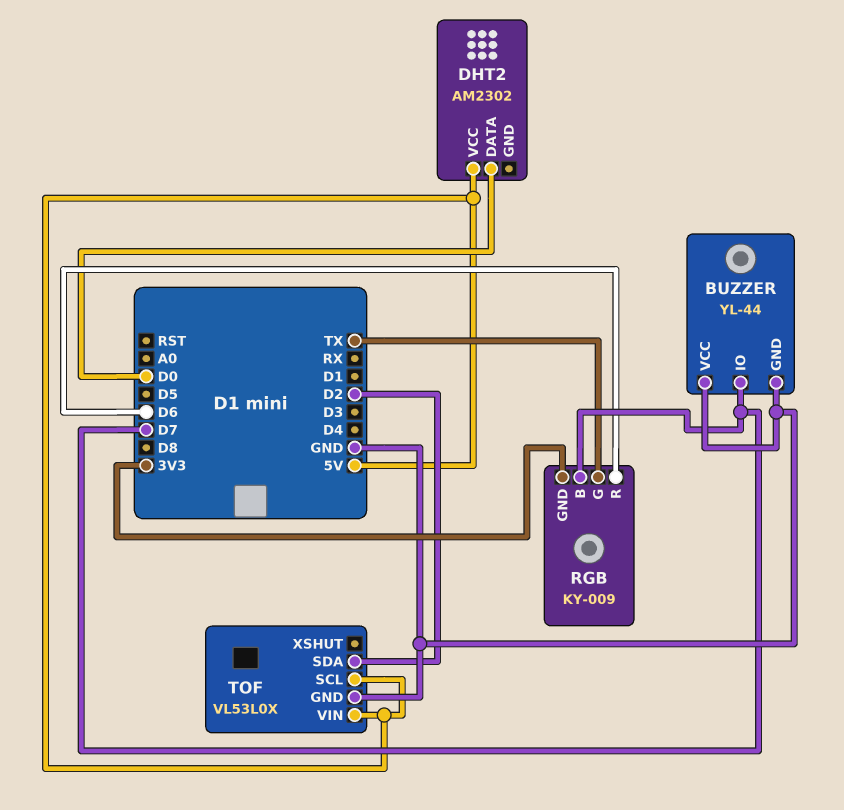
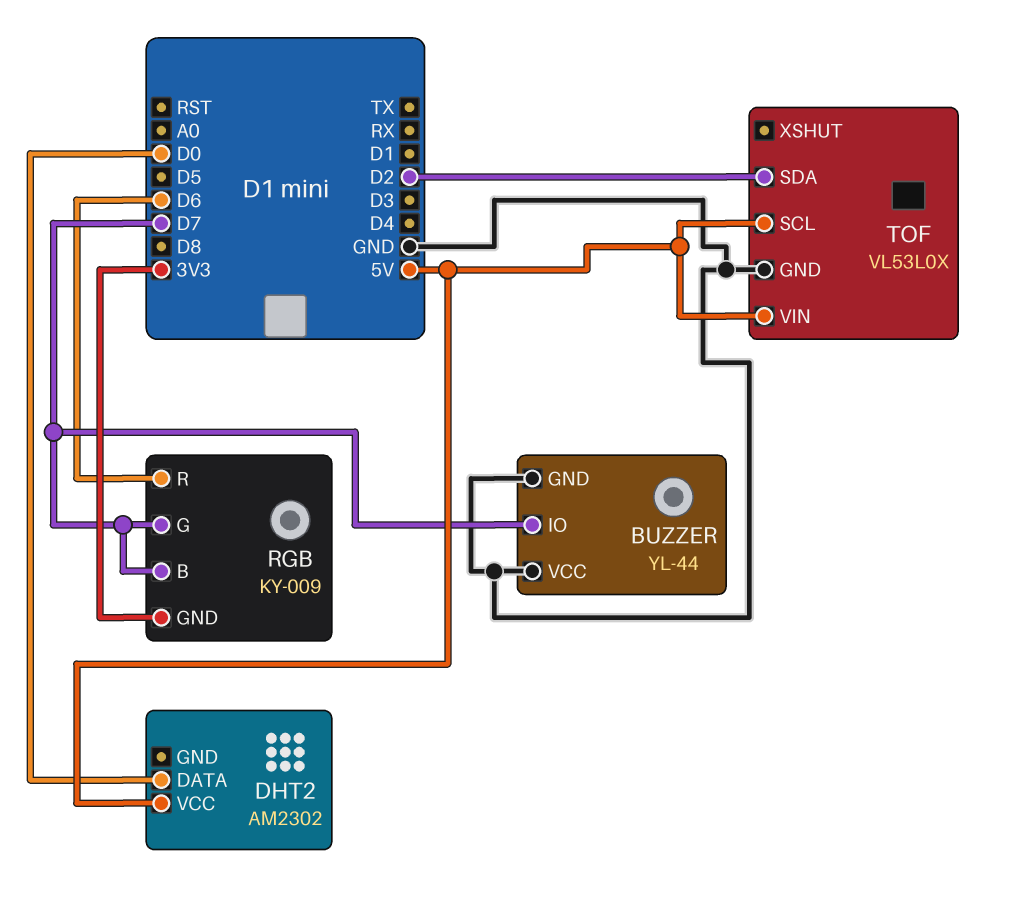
RGB pin G: TX -> D7

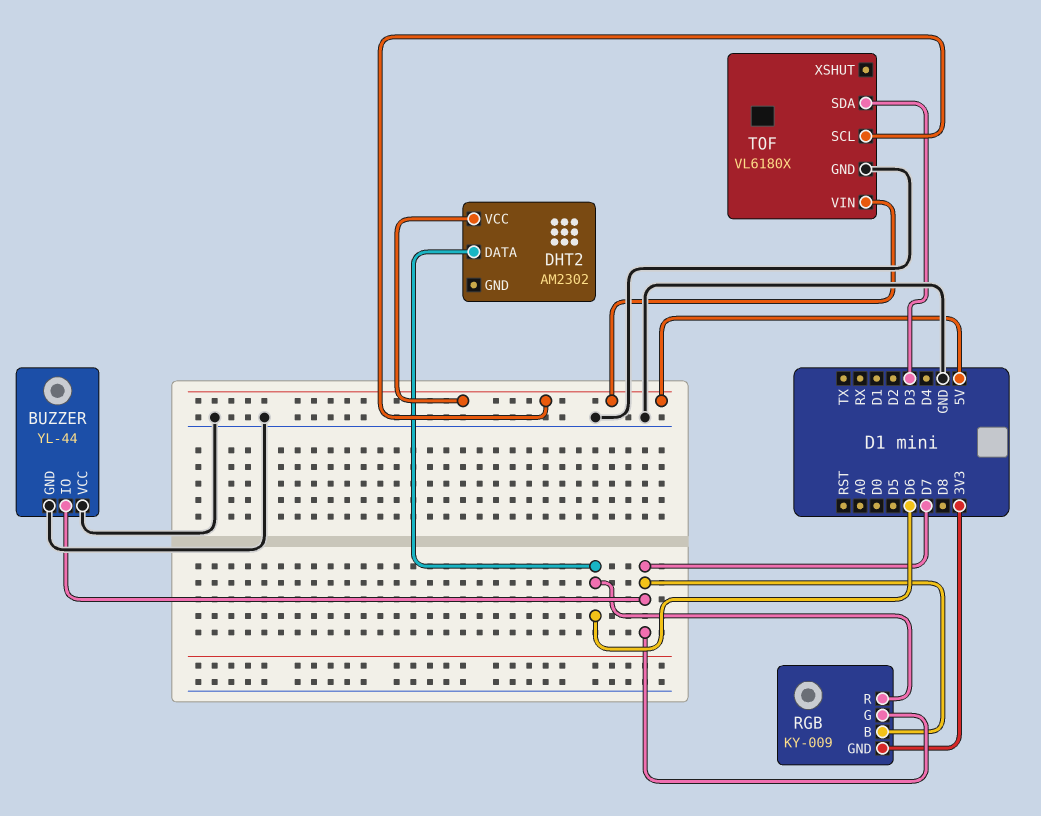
DHT2 pin DATA: D0 -> D6
TOF: VL53L0X -> VL6180X
TOF pin SDA: D2 -> D3

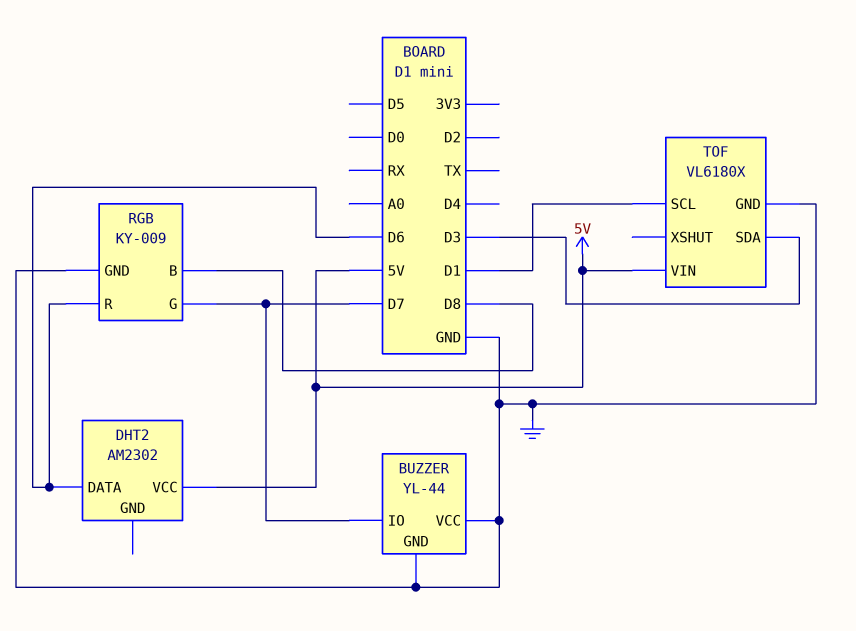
RGB pin B: D7 -> D8
RGB pin GND: 3V3 -> GND
TOF pin SCL: 5V -> D1

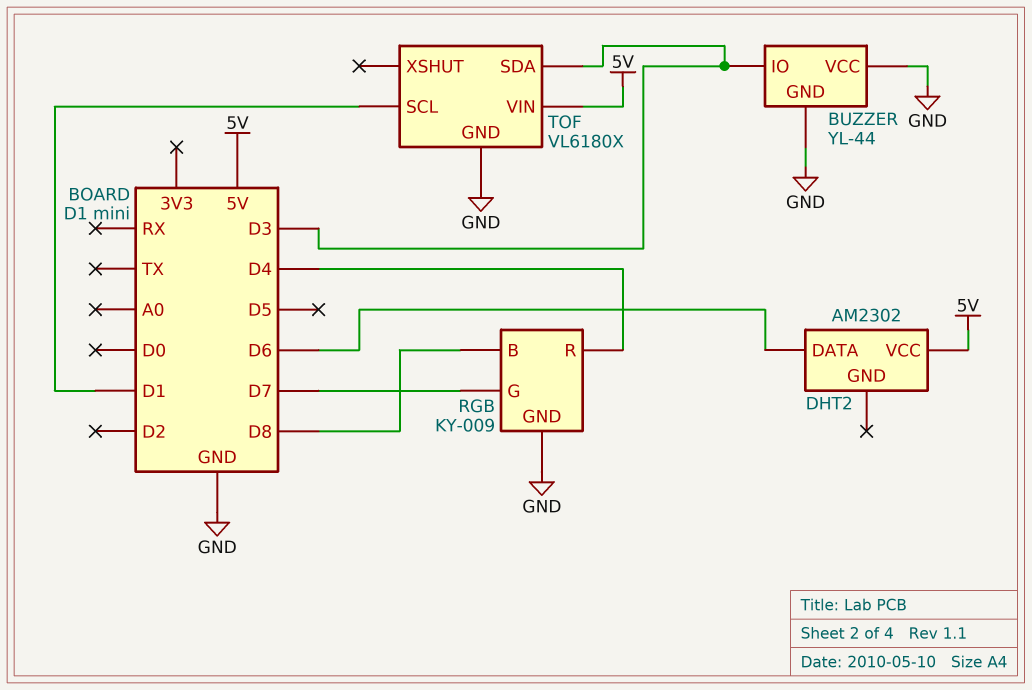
BUZZER pin IO: D7 -> D3
RGB pin R: D6 -> D4

